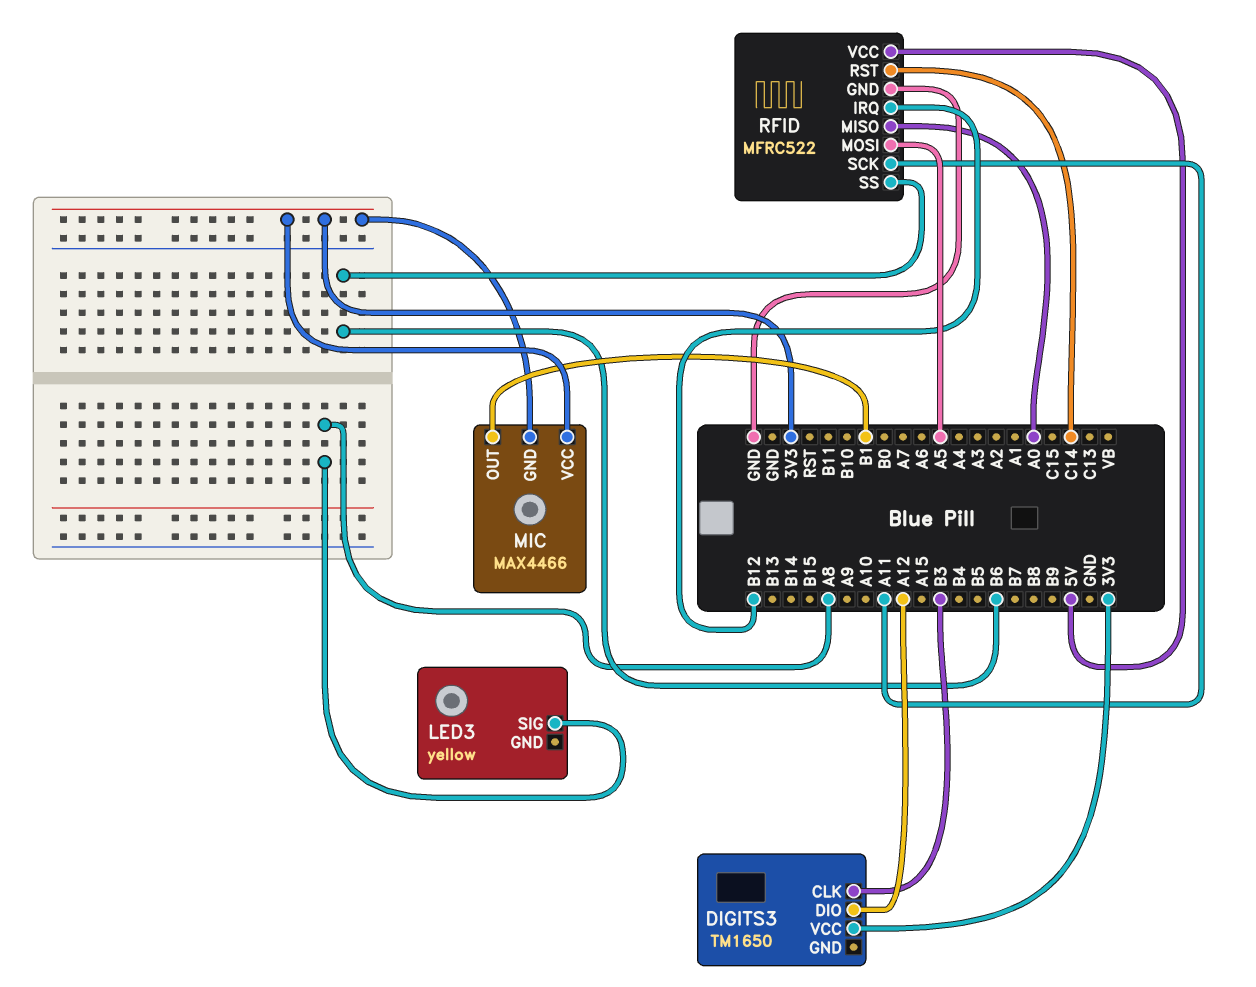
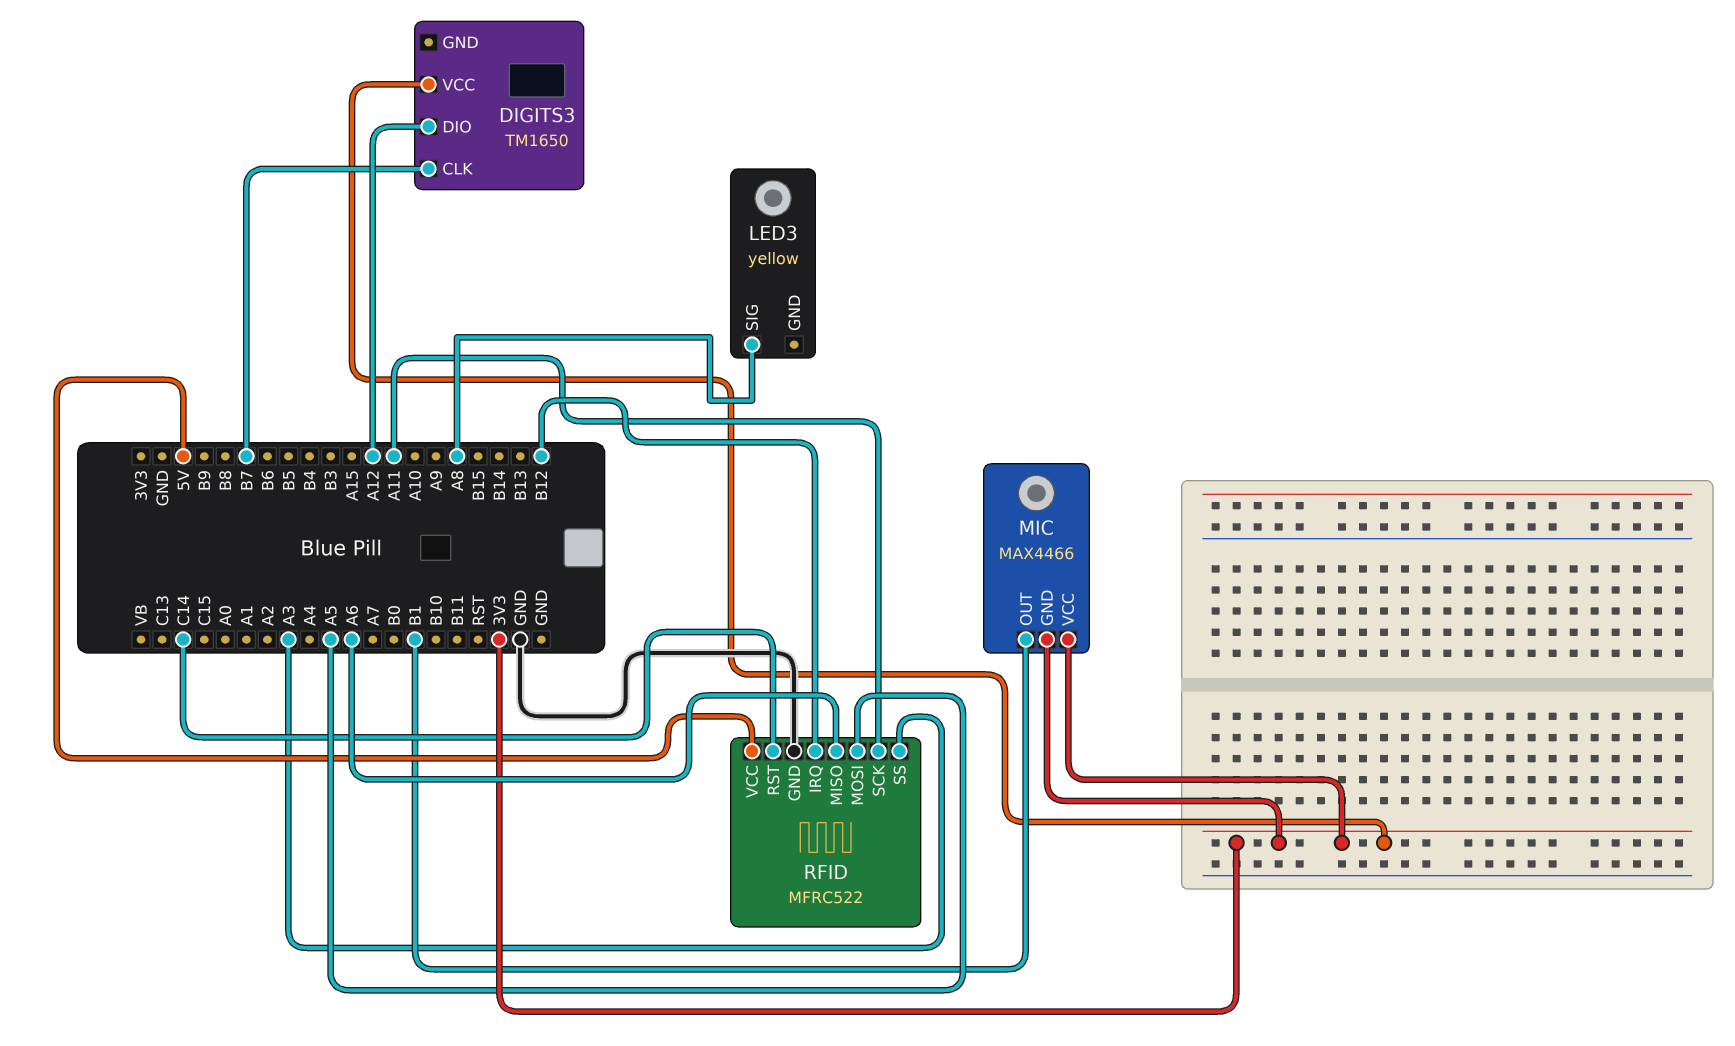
DIGITS3 pin CLK: B3 -> B7
RFID pin MISO: A0 -> A6
RFID pin SS: B6 -> A3

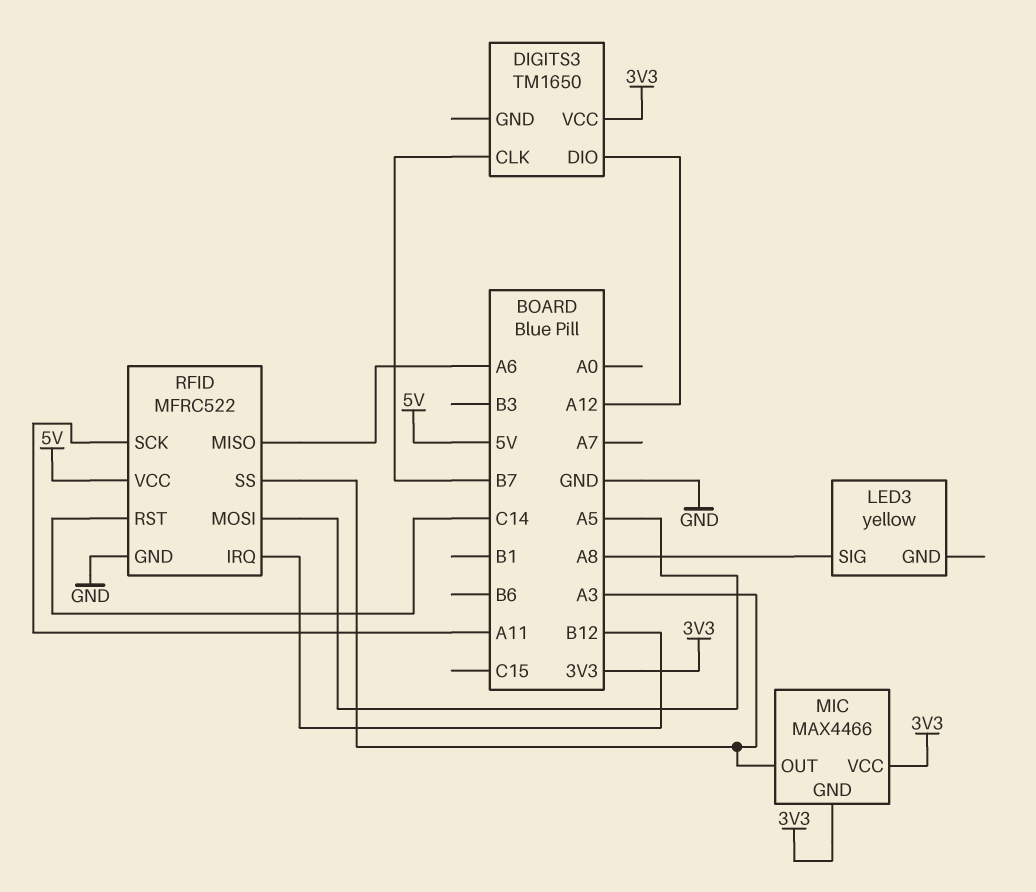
MIC pin OUT: B1 -> A3

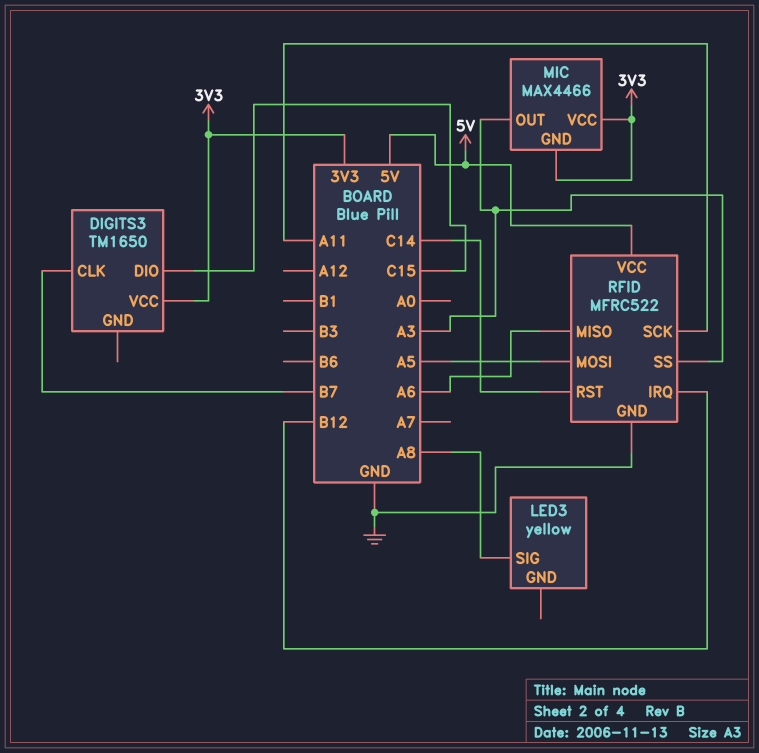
DIGITS3 pin DIO: A12 -> C15

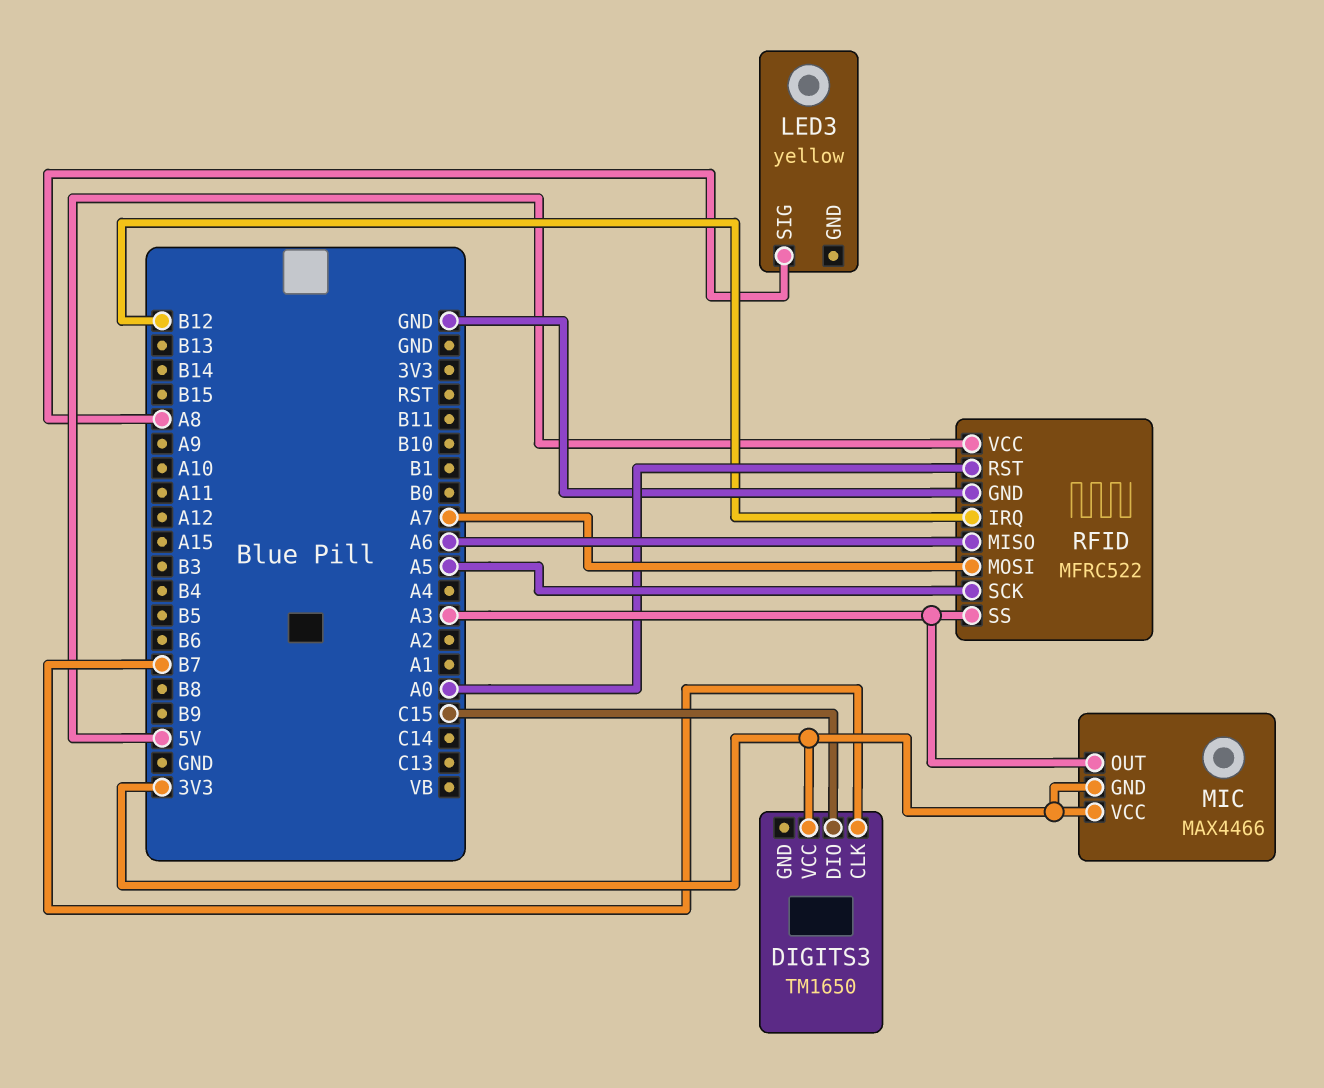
RFID pin MOSI: A5 -> A7
RFID pin RST: C14 -> A0
RFID pin SCK: A11 -> A5

